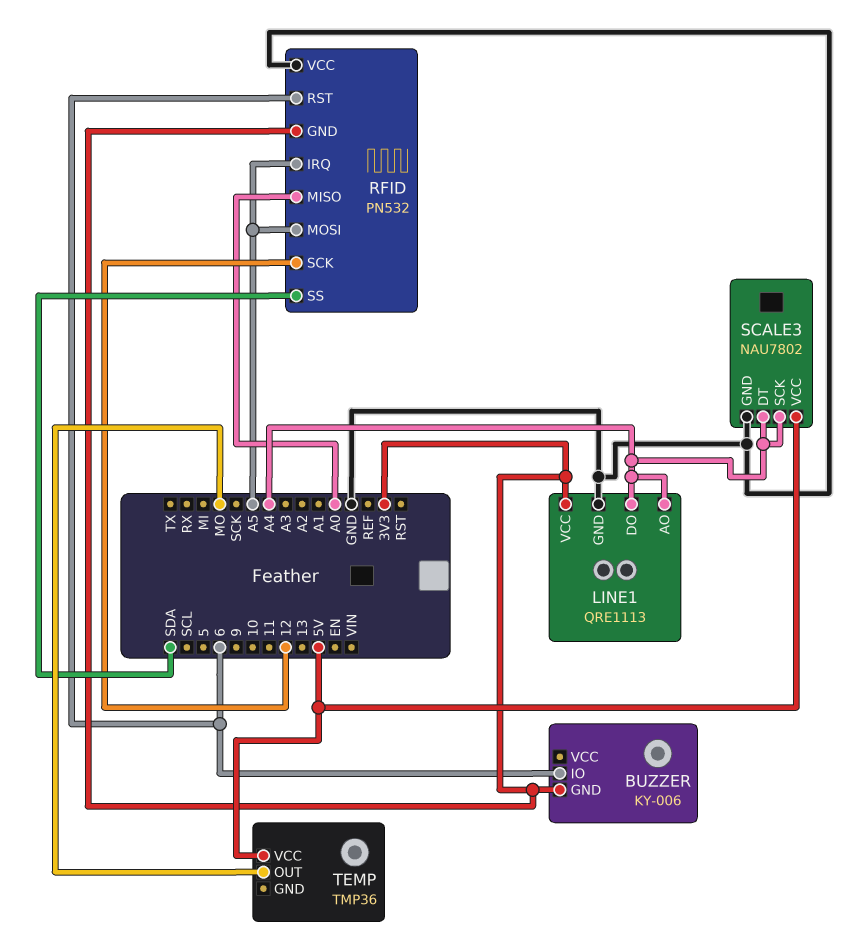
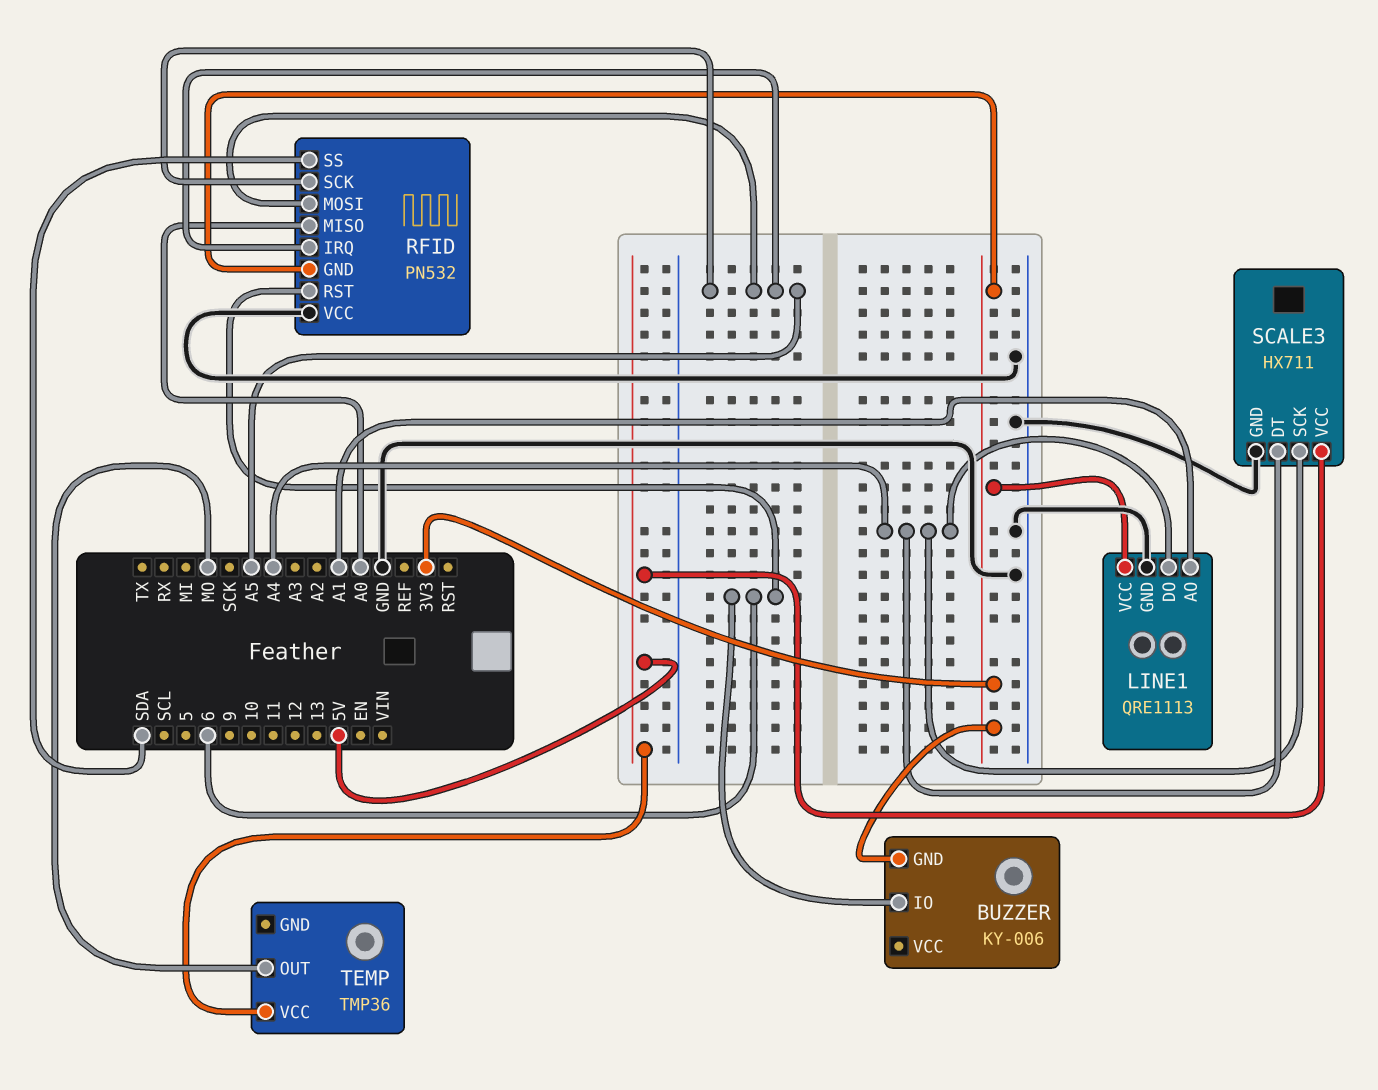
LINE1 pin AO: A4 -> A1
RFID pin SCK: 12 -> A5
SCALE3: NAU7802 -> HX711

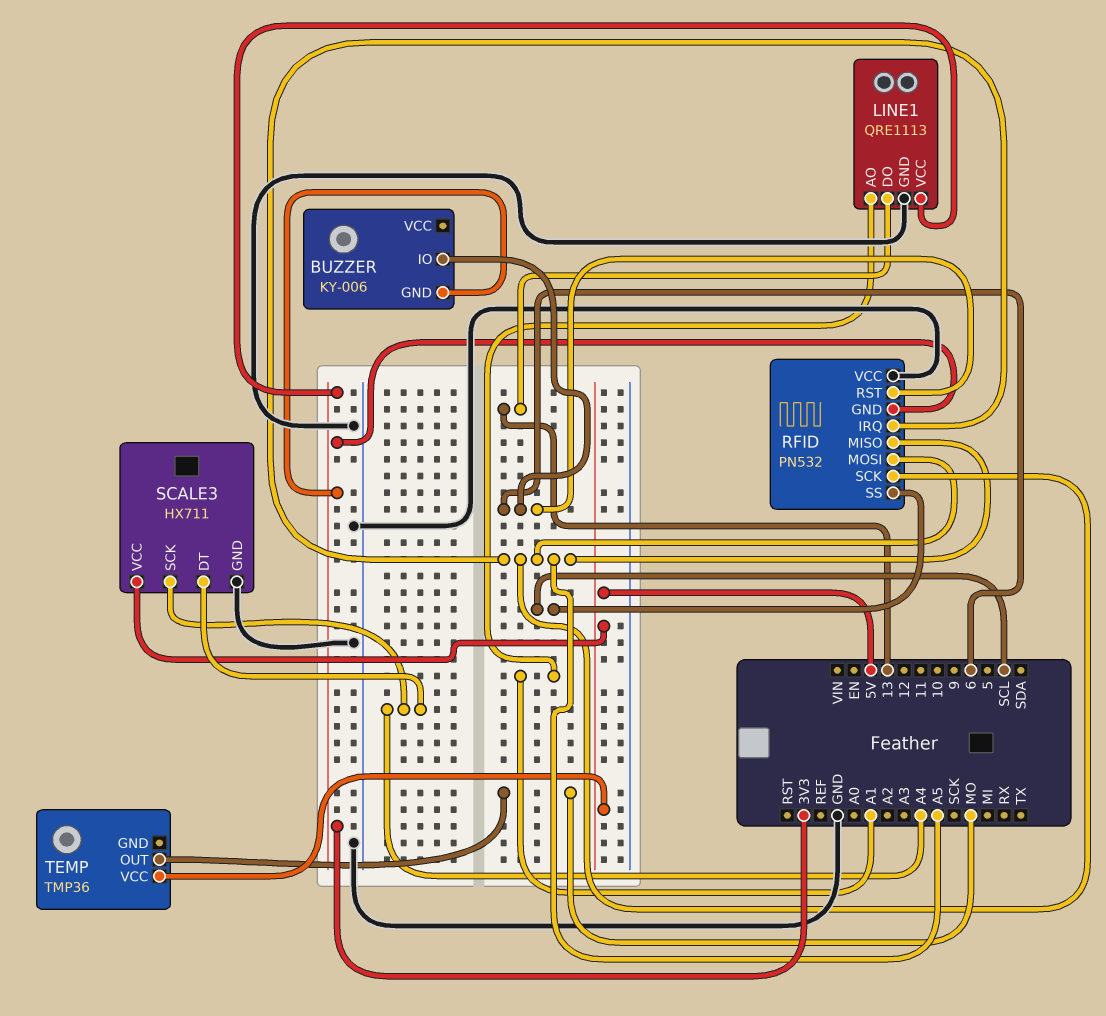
LINE1 pin DO: A4 -> 13
RFID pin MISO: A0 -> A5
RFID pin SS: SDA -> SCL

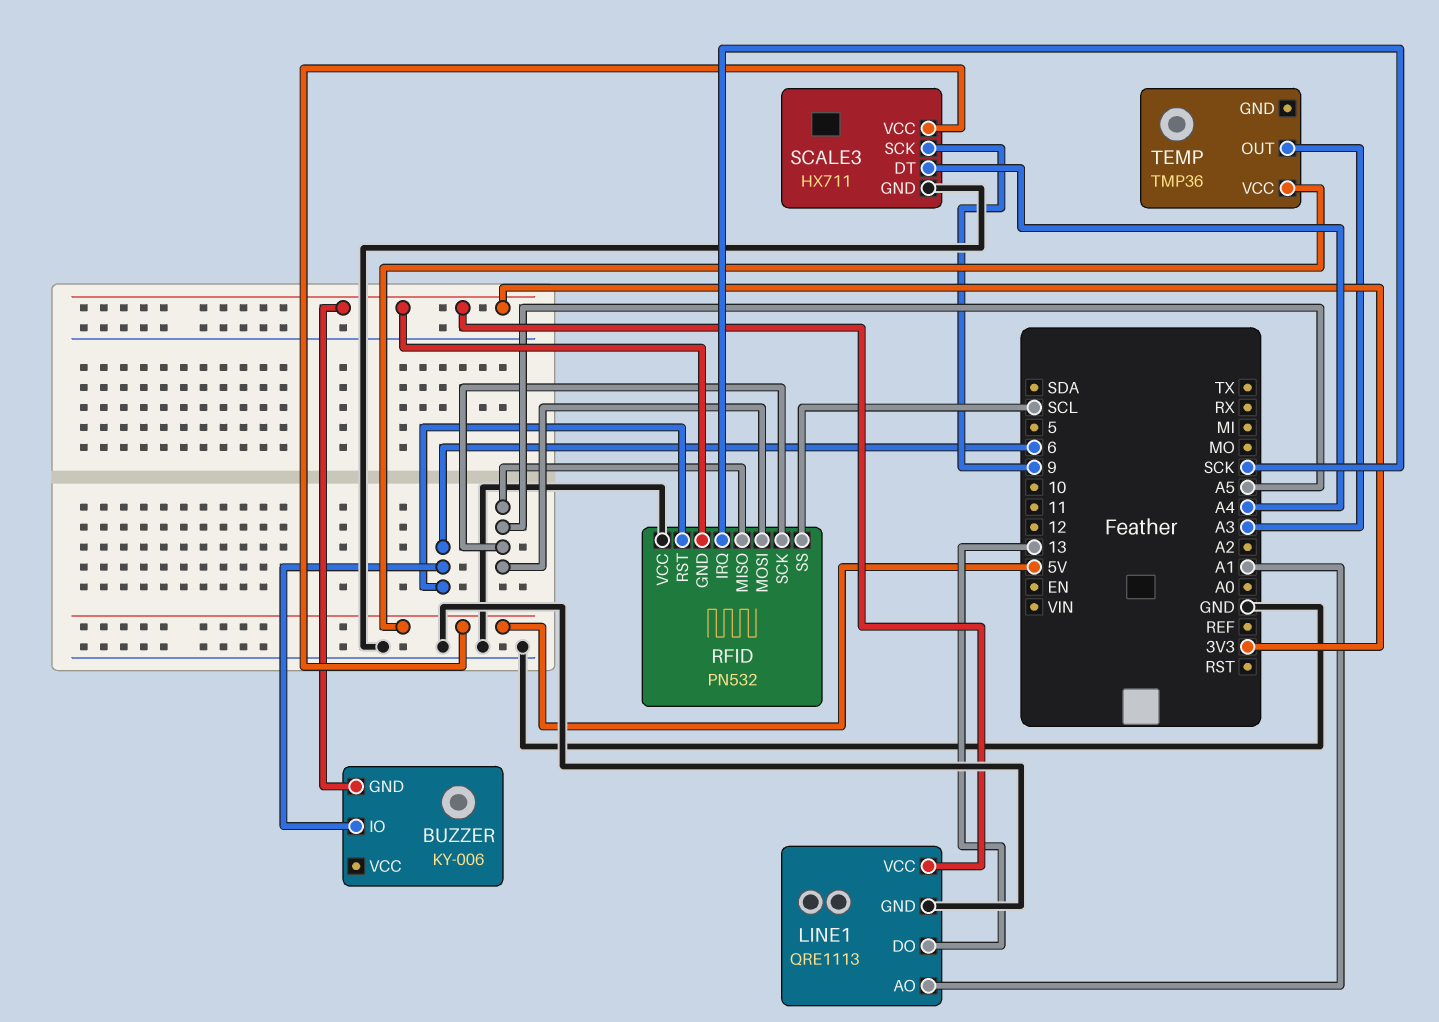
RFID pin IRQ: A5 -> SCK
SCALE3 pin SCK: A4 -> 9
TEMP pin OUT: MO -> A3

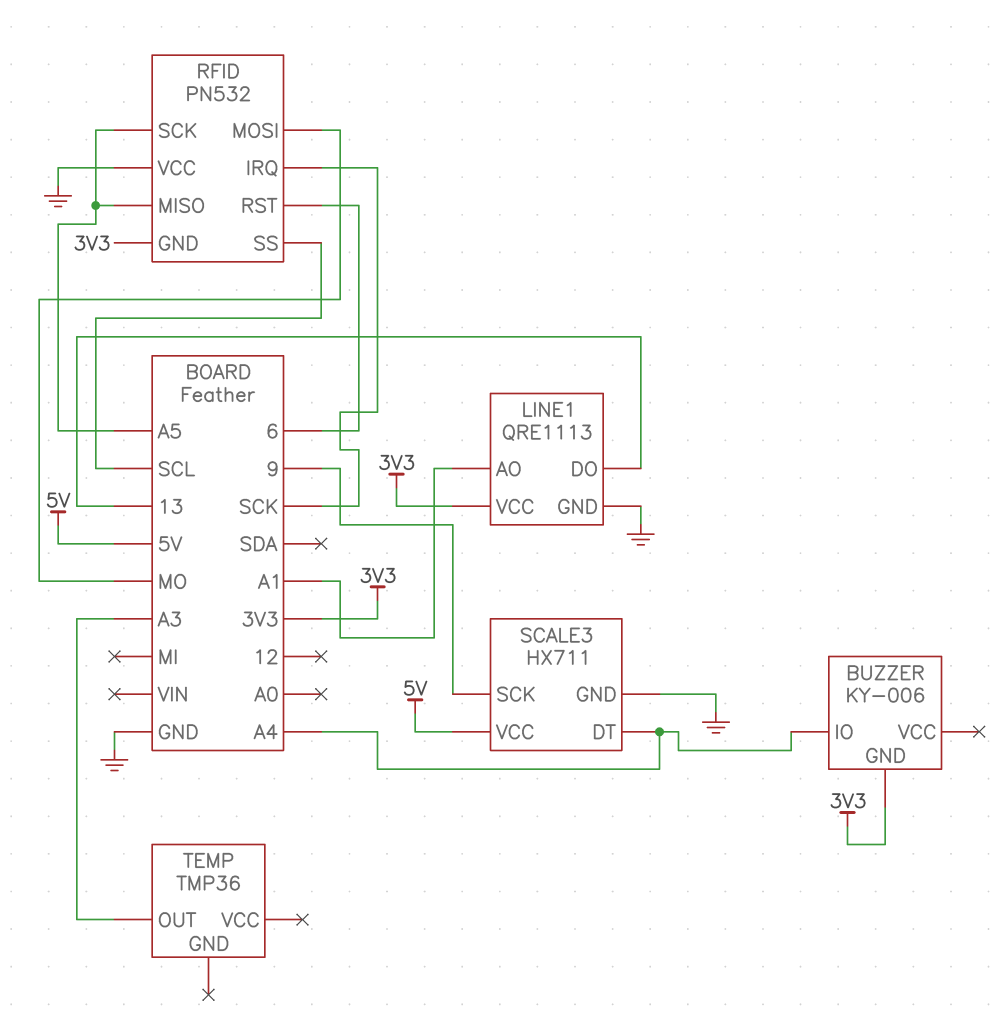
BUZZER pin IO: 6 -> A4
RFID pin MOSI: A5 -> MO
TEMP pin VCC: 5V -> none

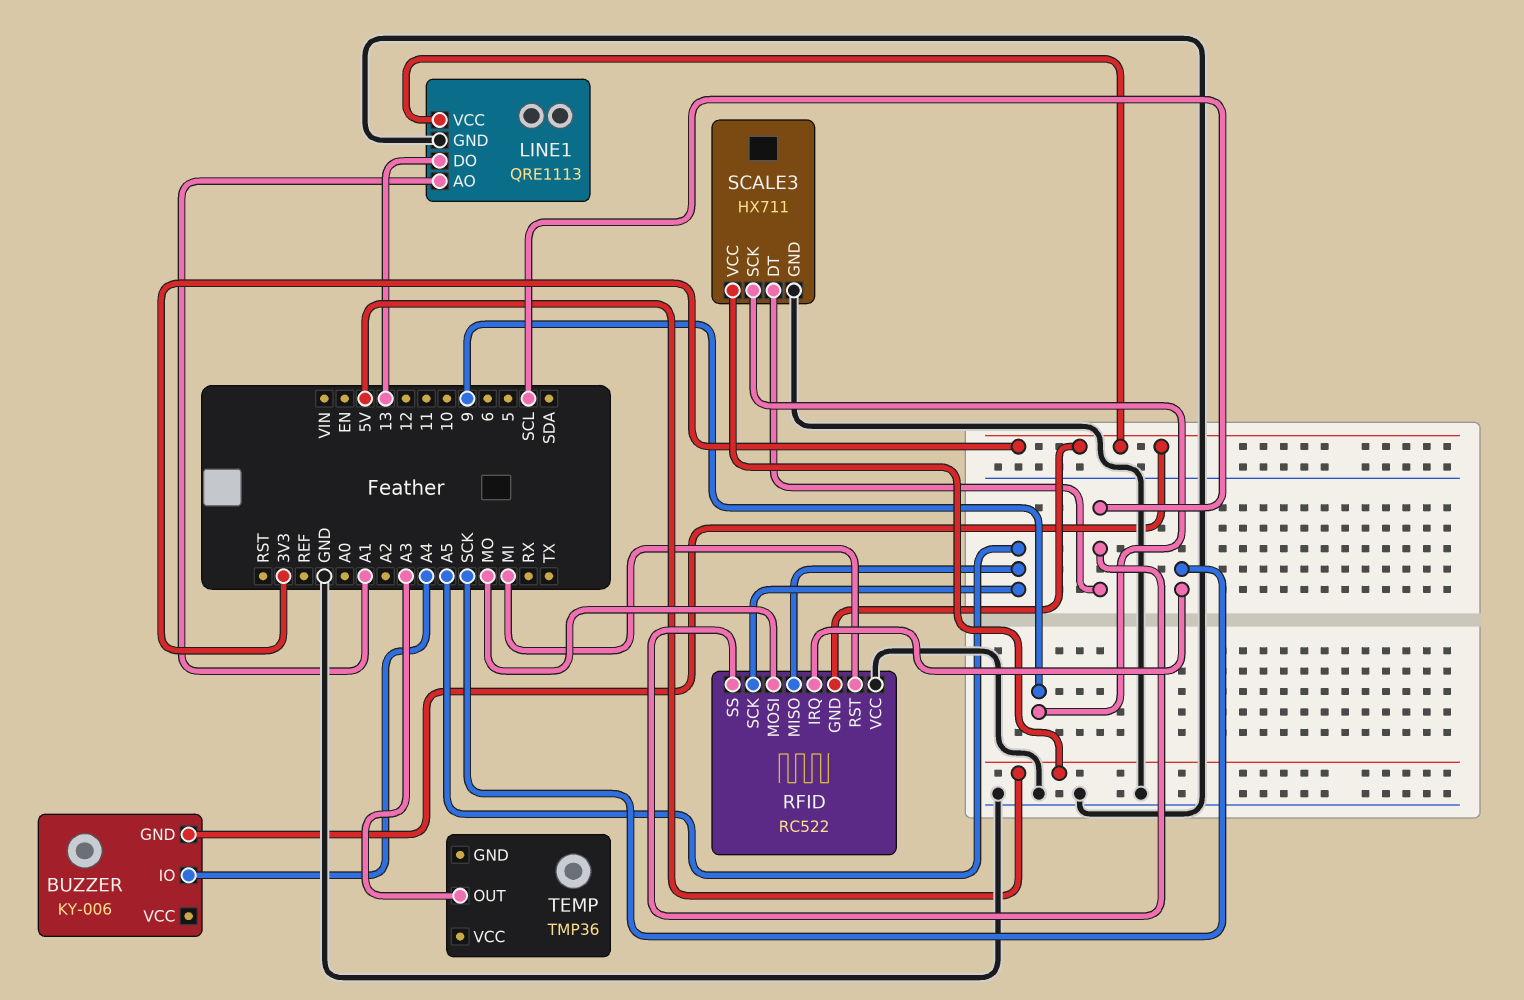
RFID: PN532 -> RC522
RFID pin RST: 6 -> MI
SCALE3 pin DT: A4 -> SCL

